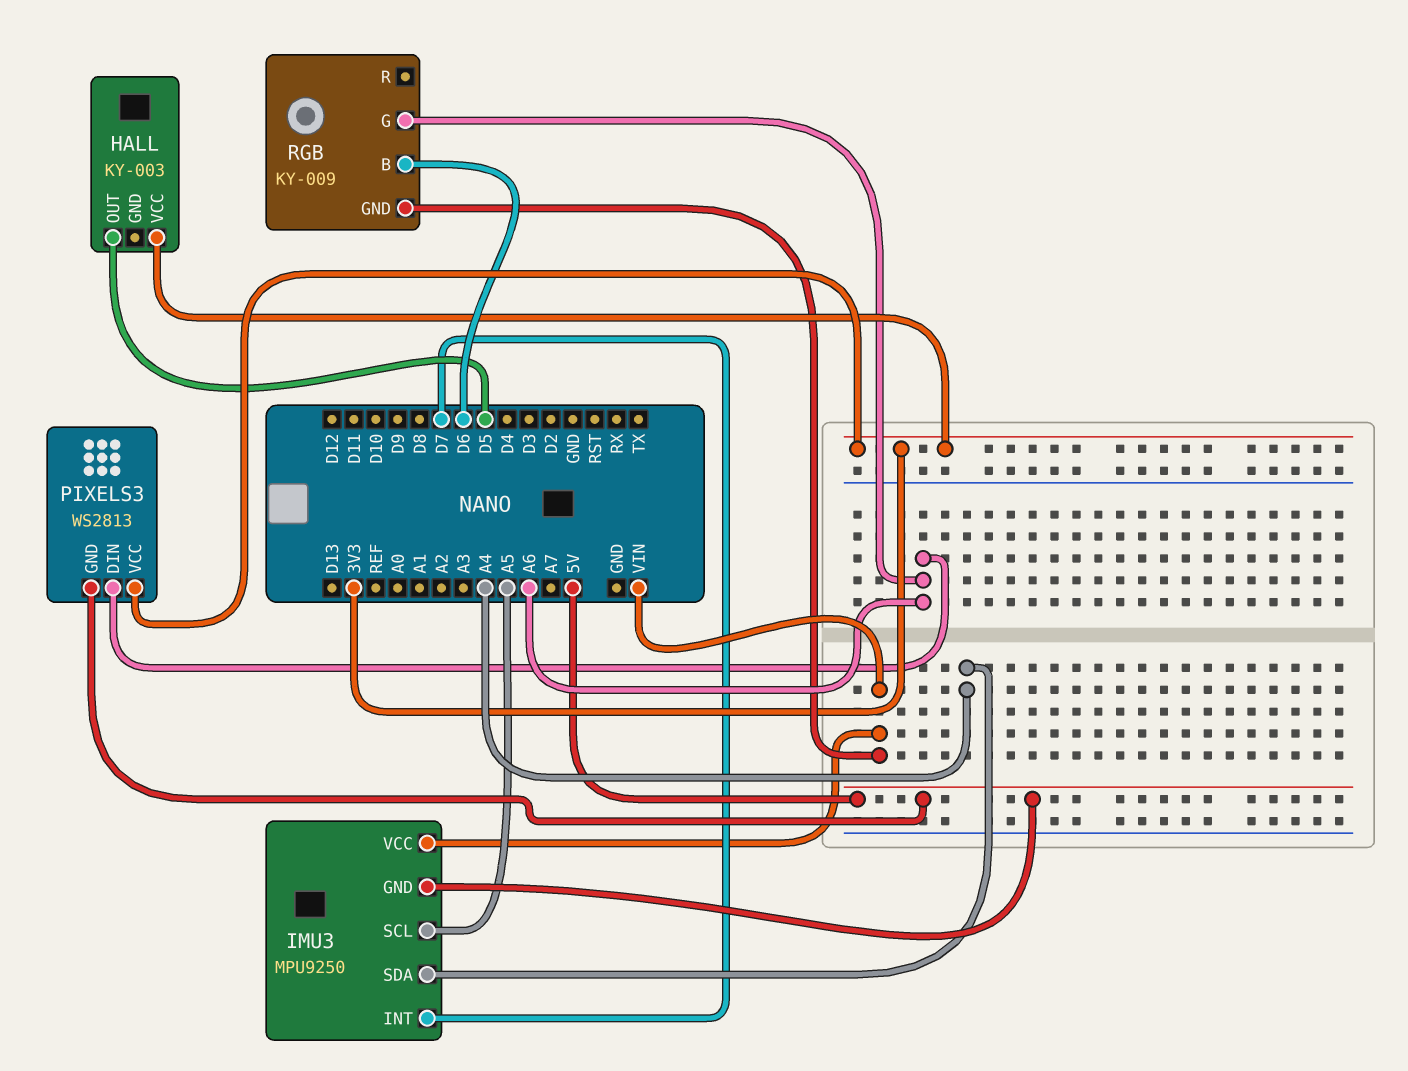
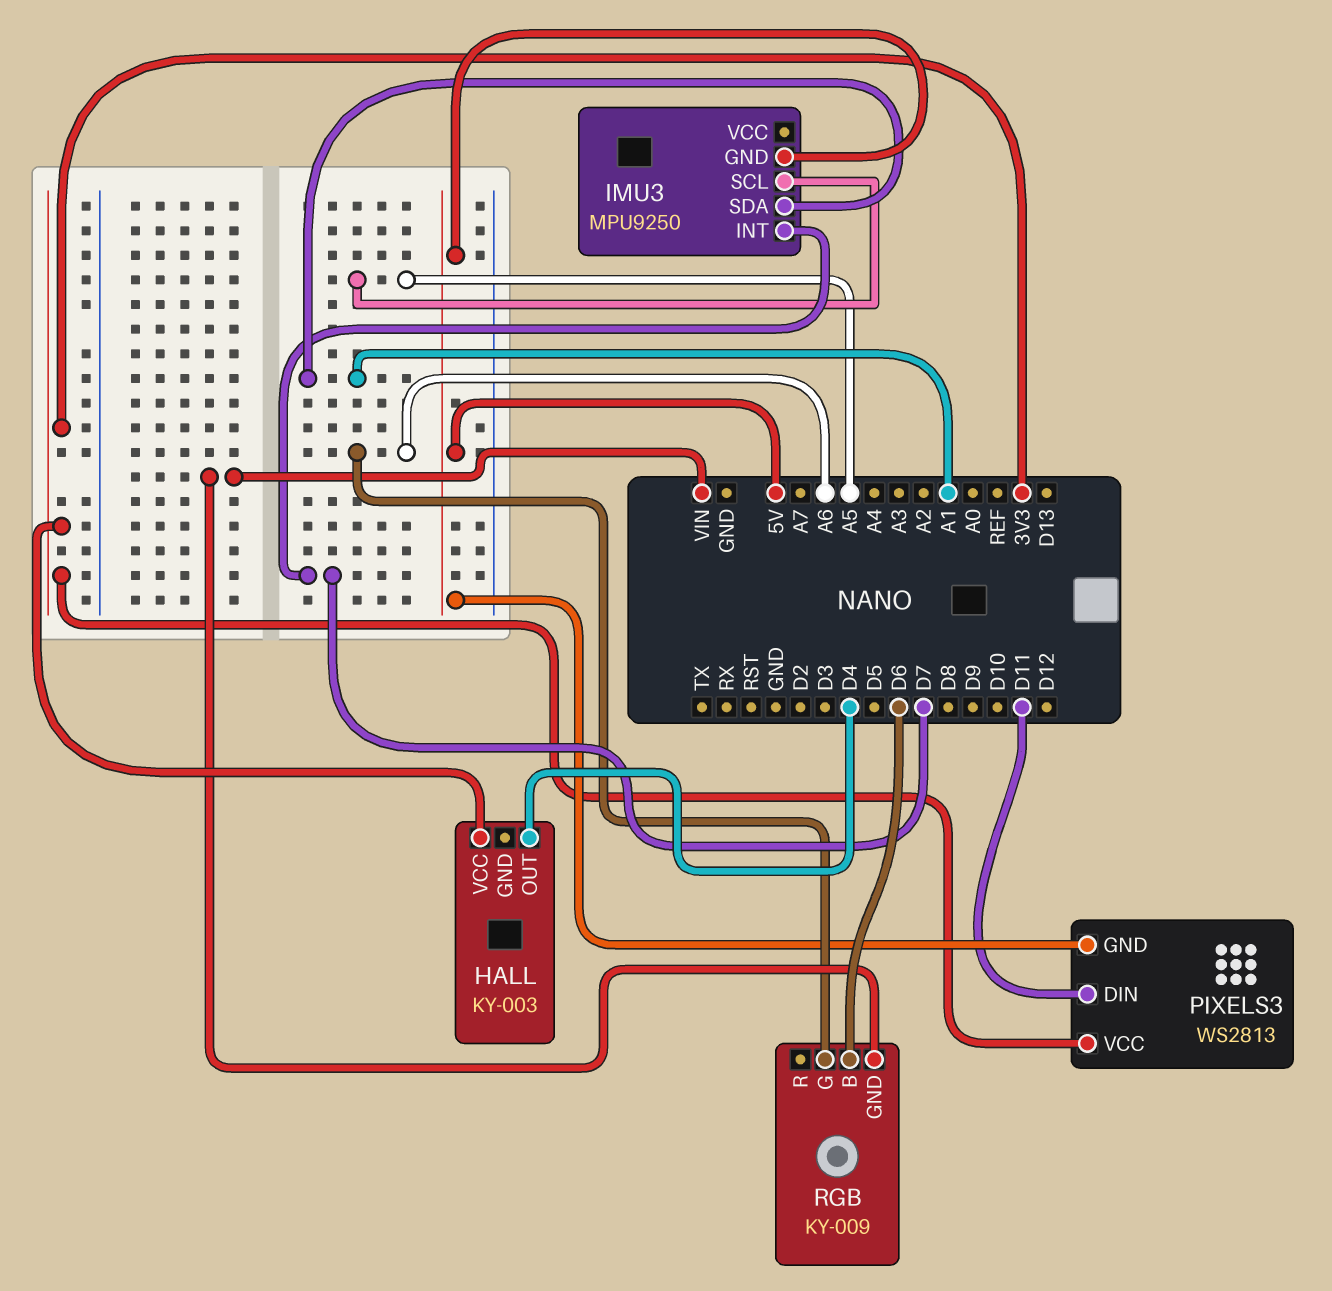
HALL pin OUT: D5 -> D4
IMU3 pin SDA: A4 -> A1
IMU3 pin VCC: VIN -> none
PIXELS3 pin DIN: A6 -> D11

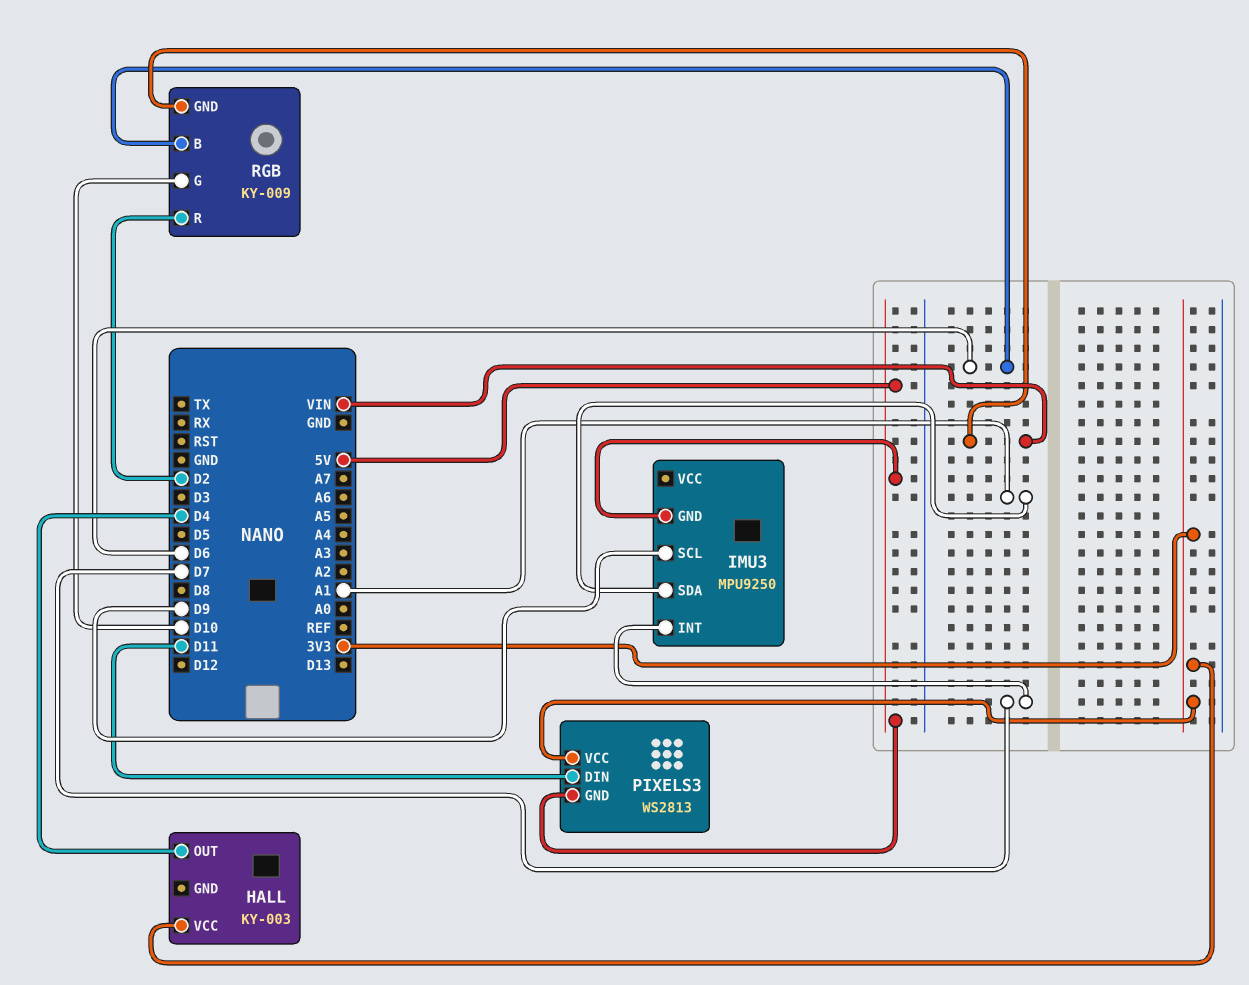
IMU3 pin SCL: A5 -> D9
RGB pin G: A6 -> D10
RGB pin R: none -> D2

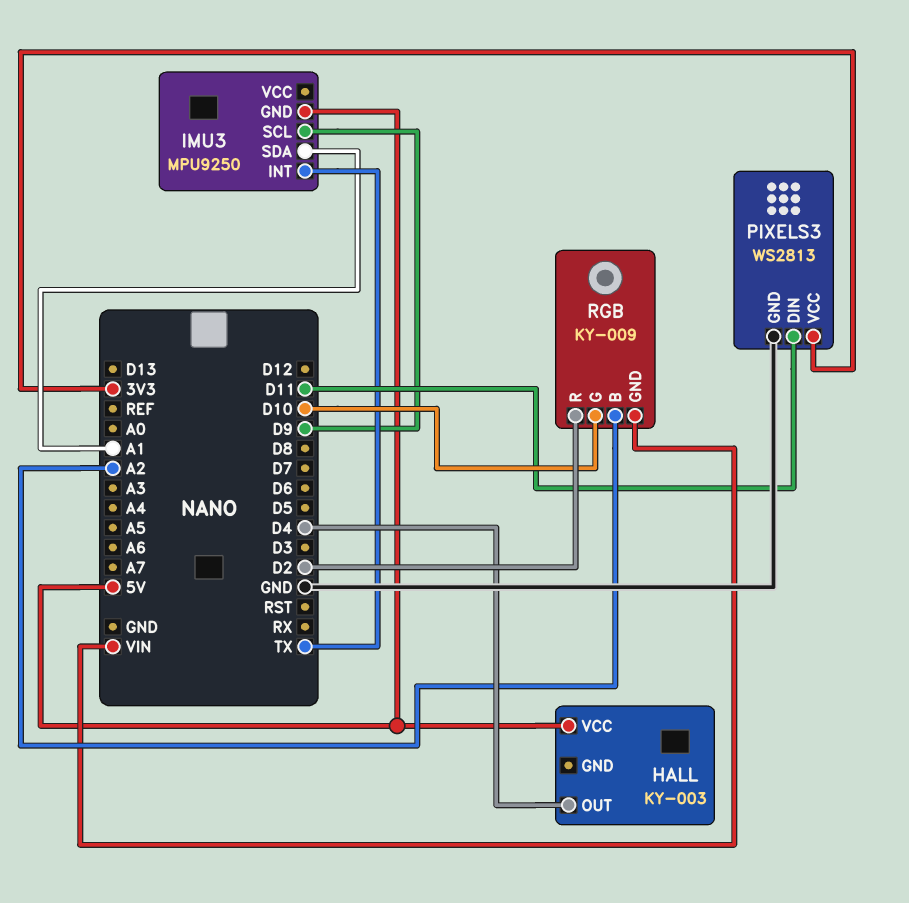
HALL pin VCC: 3V3 -> 5V
IMU3 pin INT: D7 -> TX
PIXELS3 pin GND: 5V -> GND
RGB pin B: D6 -> A2

